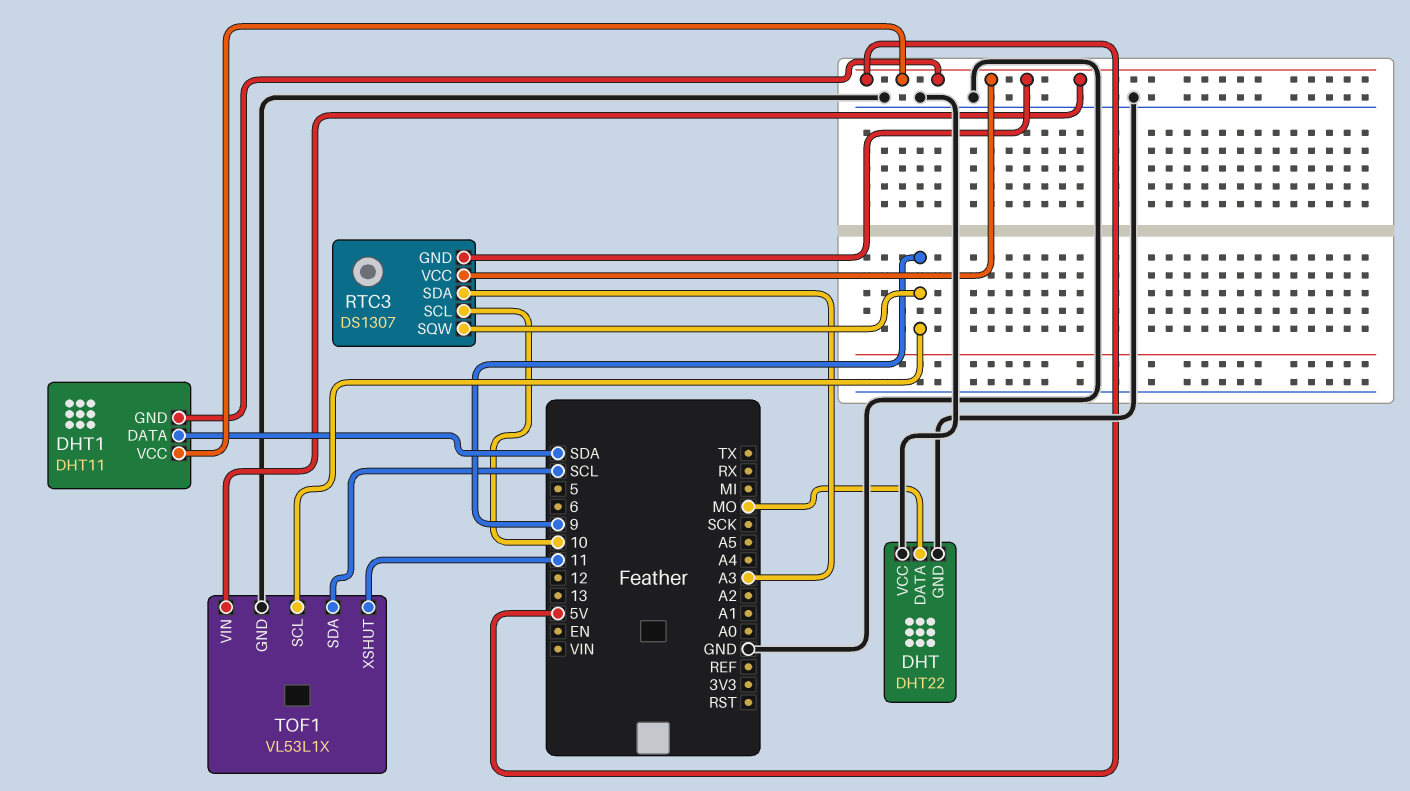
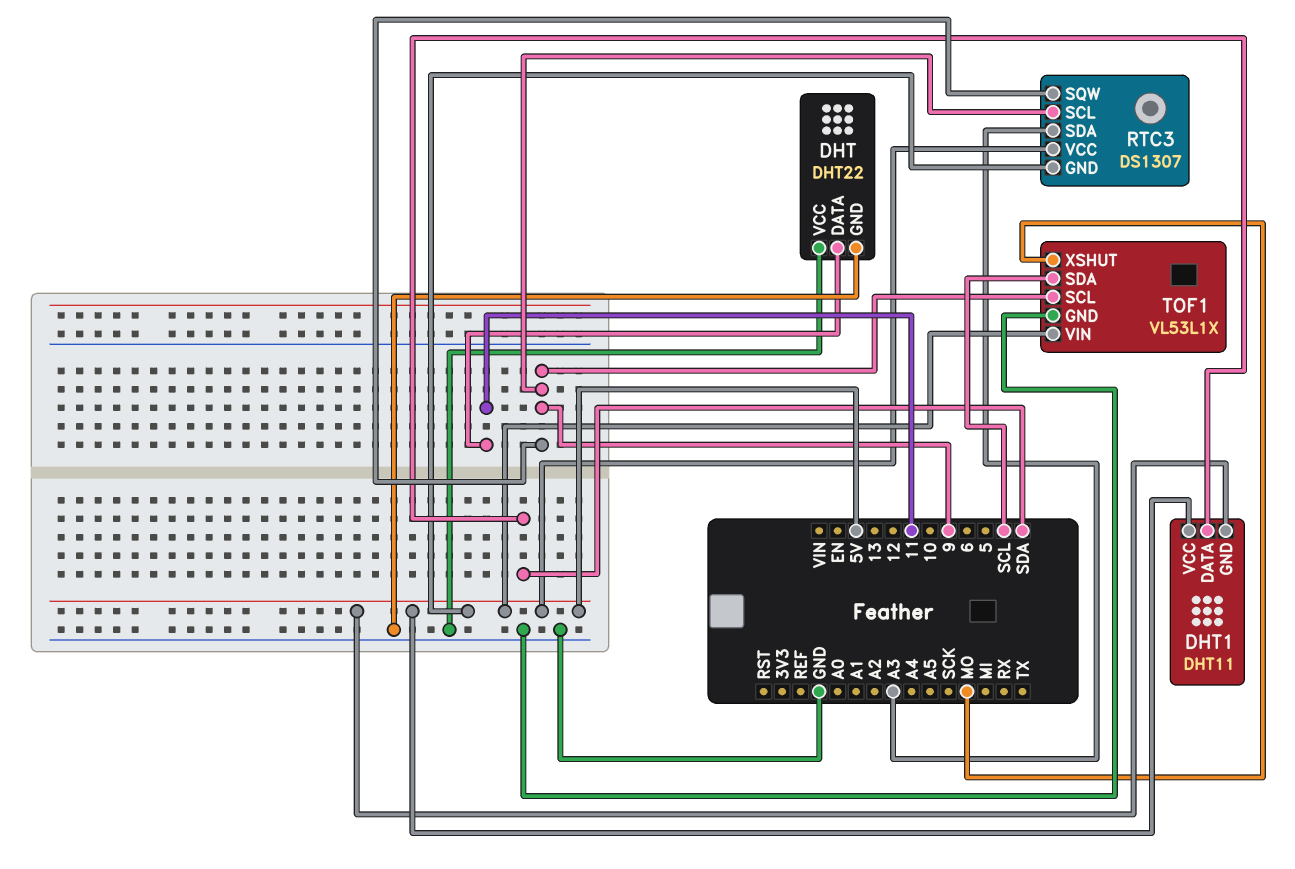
DHT pin DATA: MO -> 11
RTC3 pin SCL: 10 -> 9
TOF1 pin XSHUT: 11 -> MO

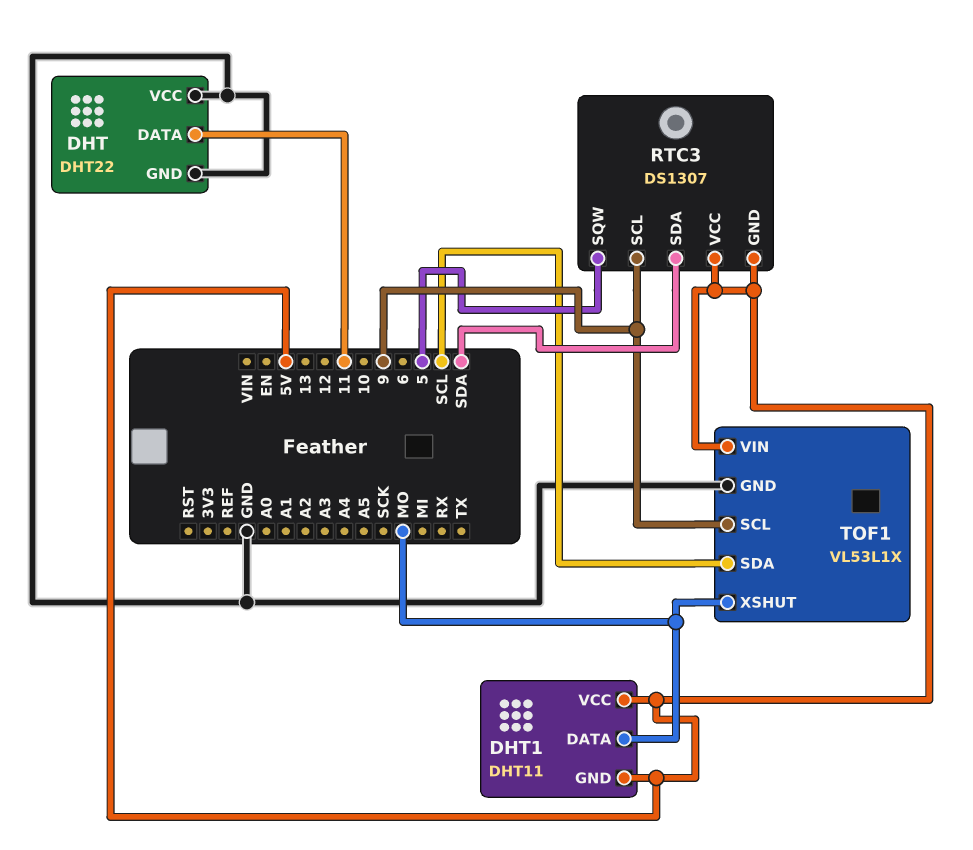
DHT1 pin DATA: SDA -> MO
RTC3 pin SDA: A3 -> SDA
RTC3 pin SQW: 9 -> 5

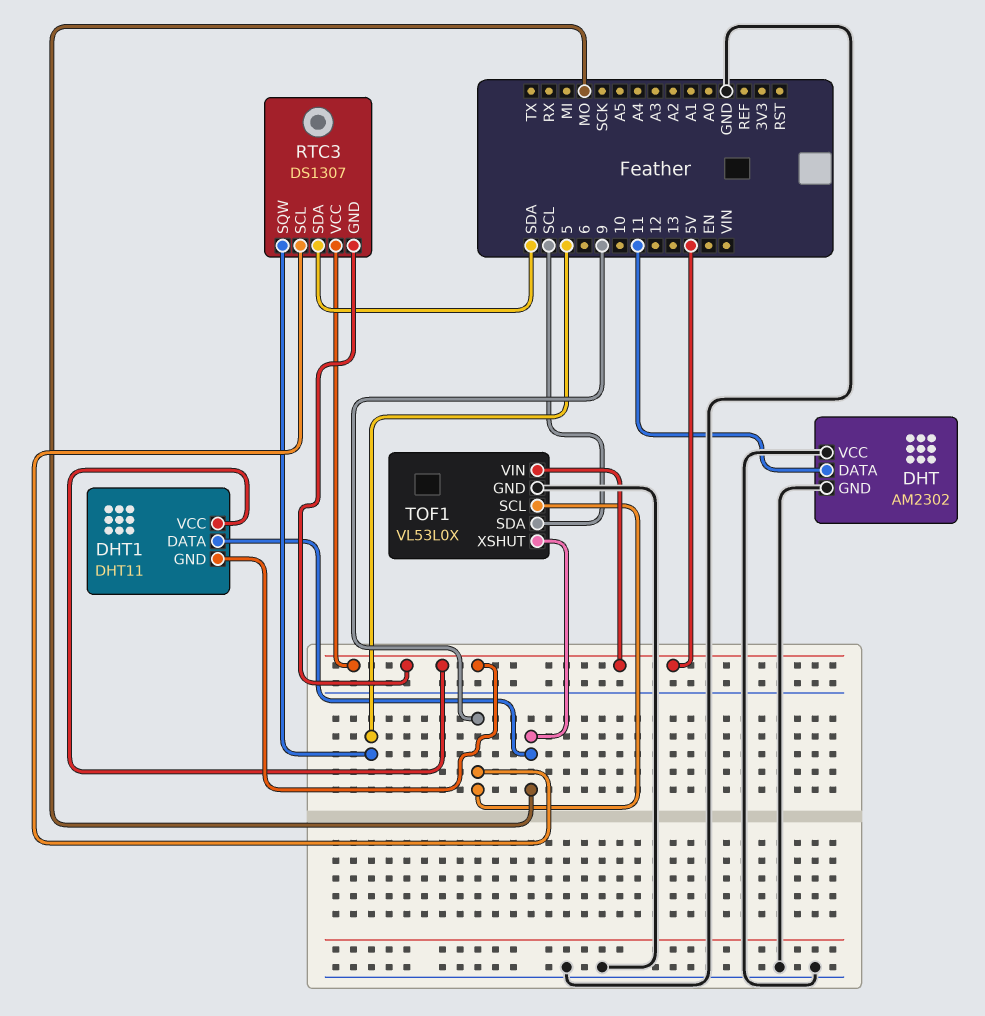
DHT: DHT22 -> AM2302
TOF1: VL53L1X -> VL53L0X

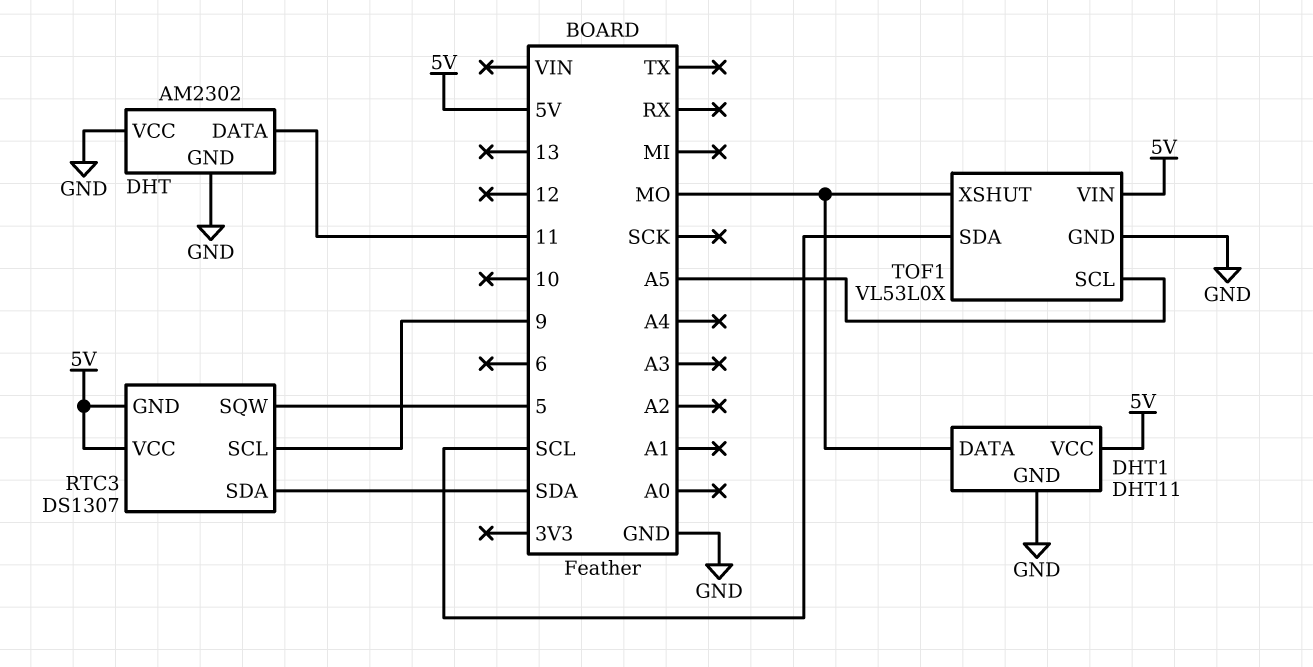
DHT1 pin GND: 5V -> GND
TOF1 pin SCL: 9 -> A5

